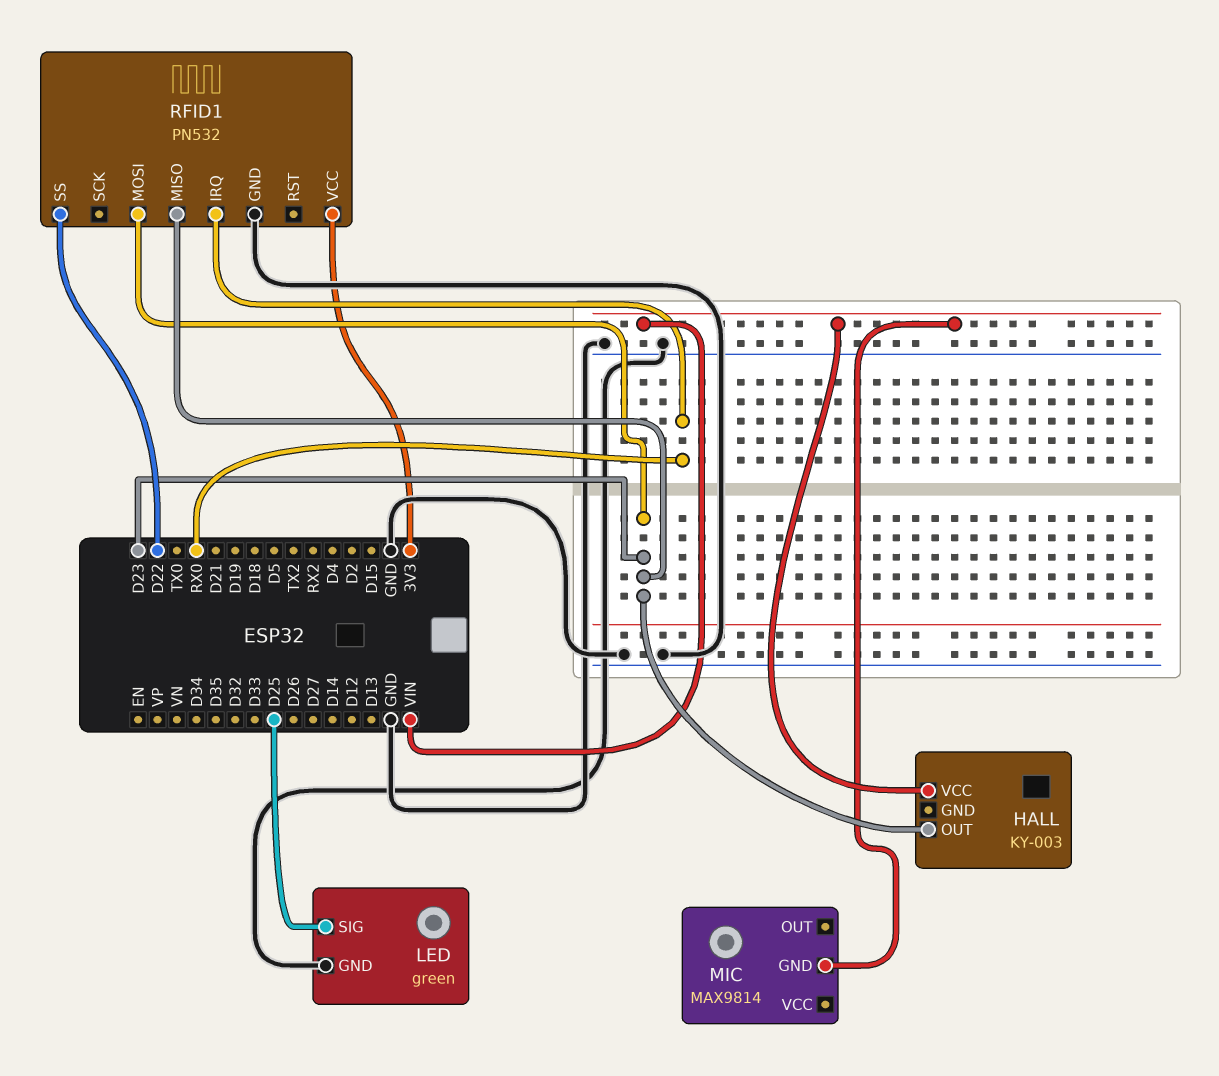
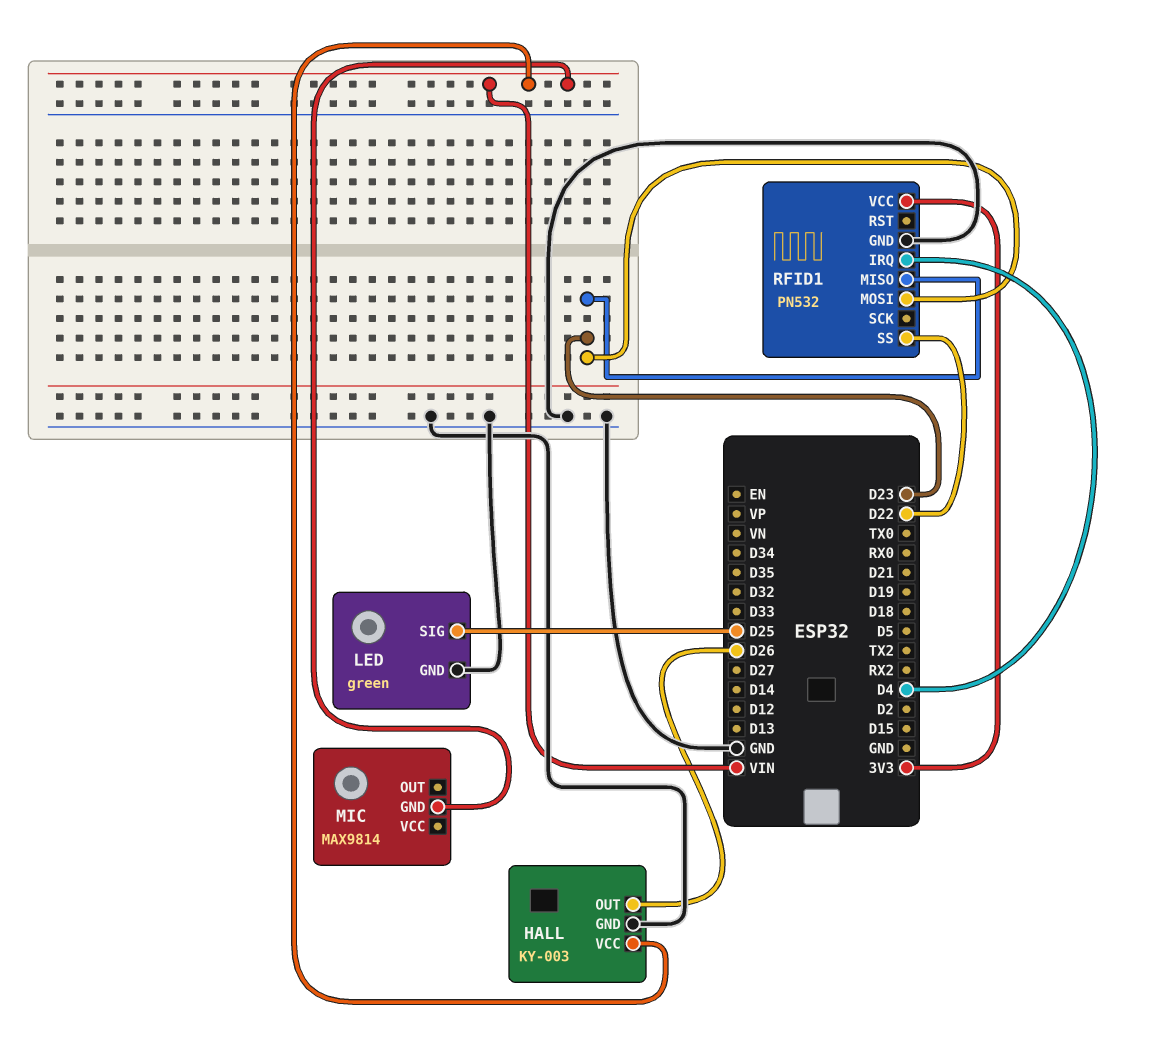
HALL pin GND: none -> GND
HALL pin OUT: D23 -> D26
RFID1 pin IRQ: RX0 -> D4

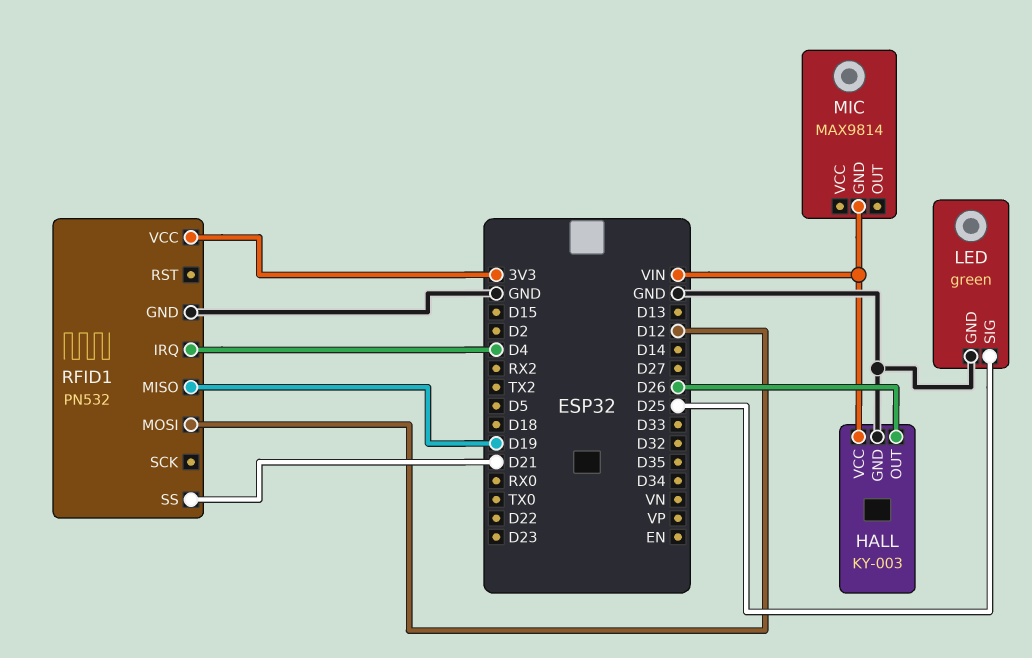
RFID1 pin MISO: D23 -> D19
RFID1 pin MOSI: D23 -> D12
RFID1 pin SS: D22 -> D21

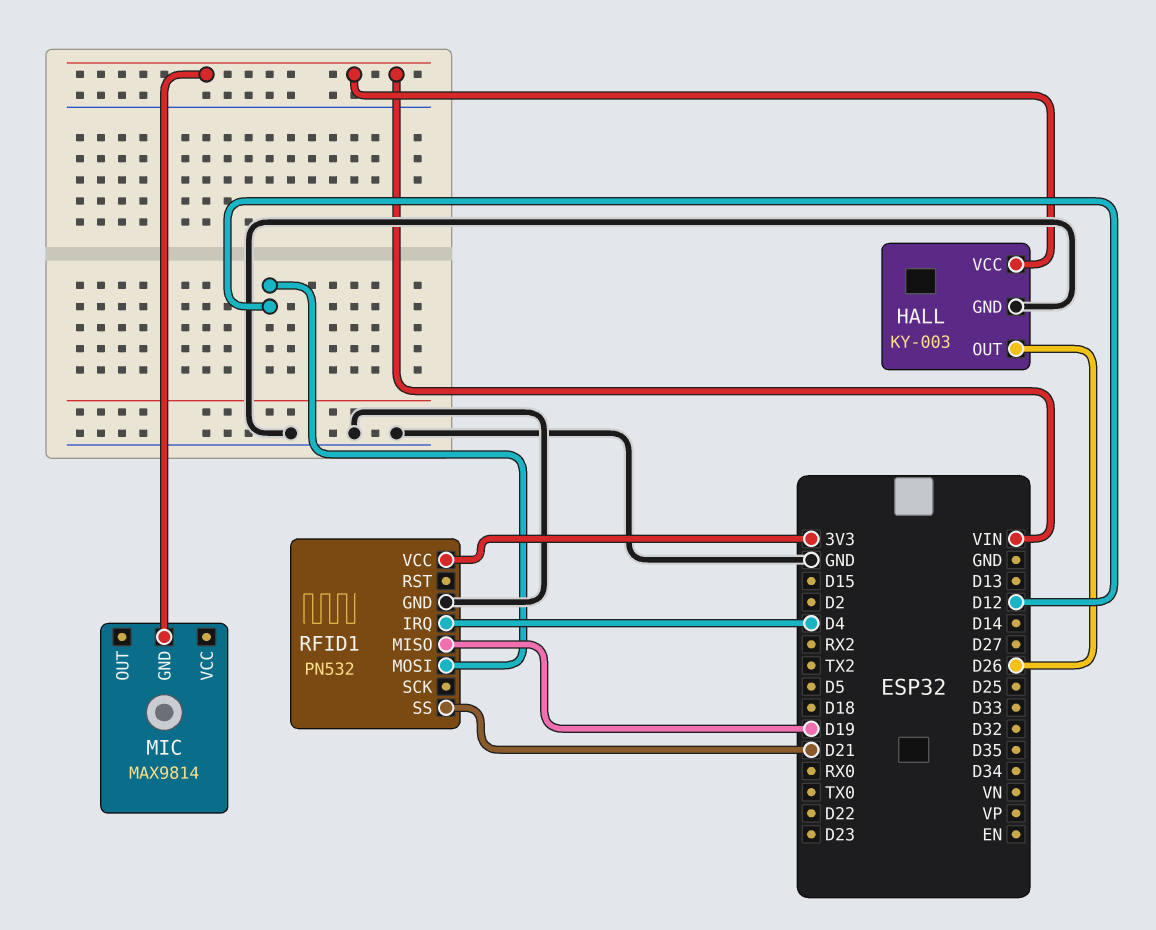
LED: green -> none
LED pin GND: GND -> none
LED pin SIG: D25 -> none

